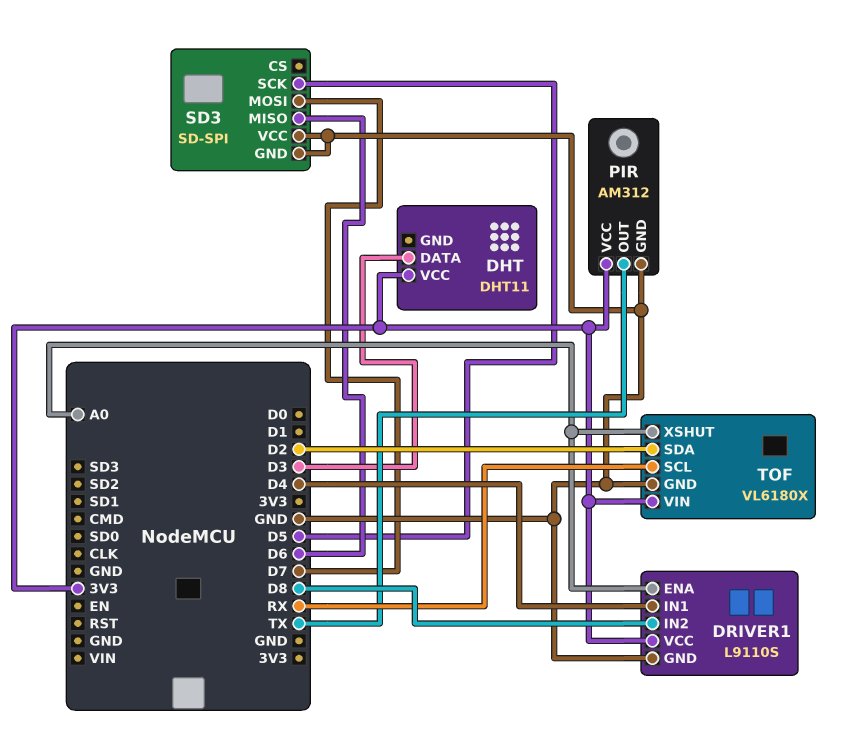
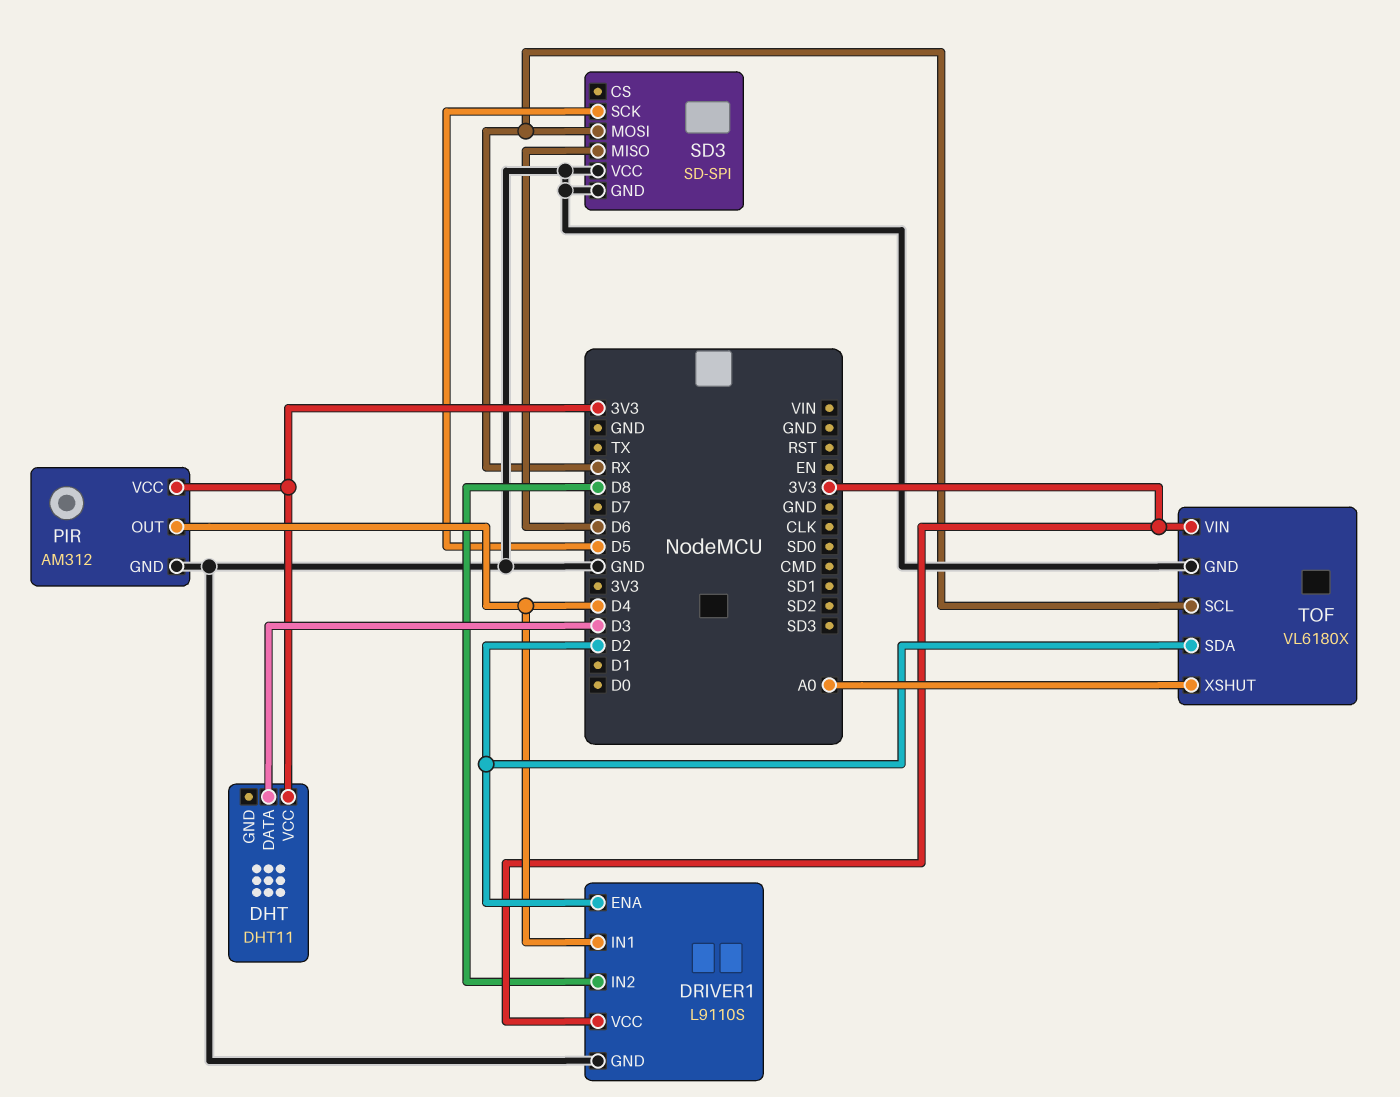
DRIVER1 pin ENA: A0 -> D2
PIR pin OUT: TX -> D4
SD3 pin MOSI: D7 -> RX

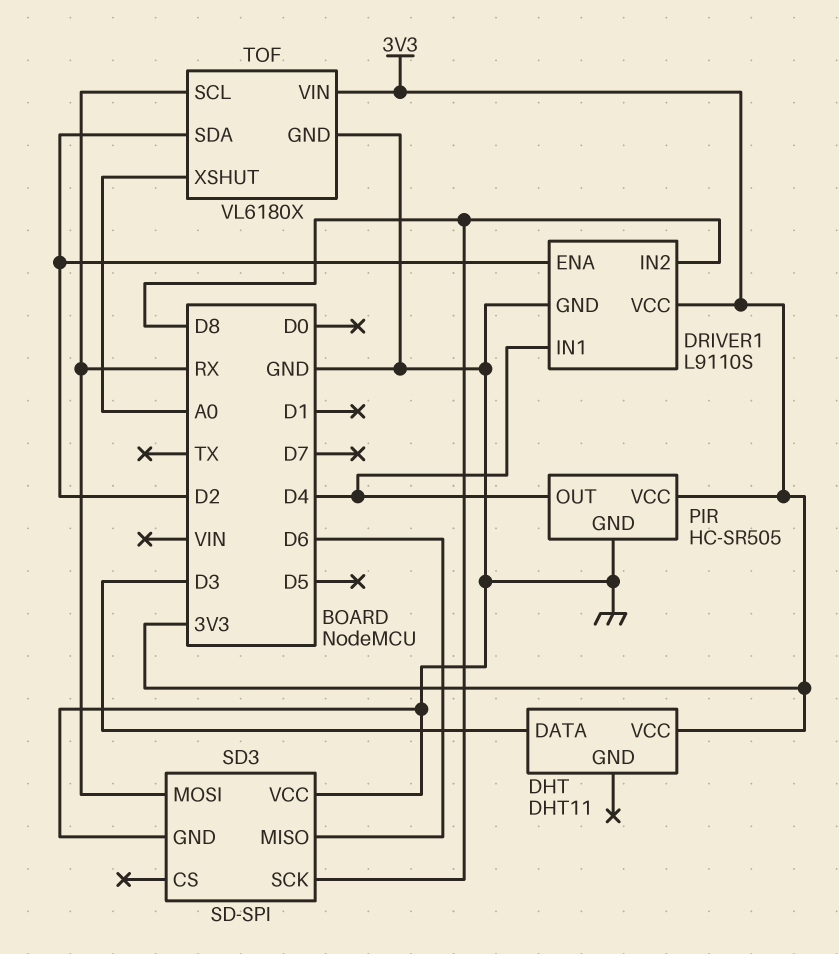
PIR: AM312 -> HC-SR505
SD3 pin SCK: D5 -> D8

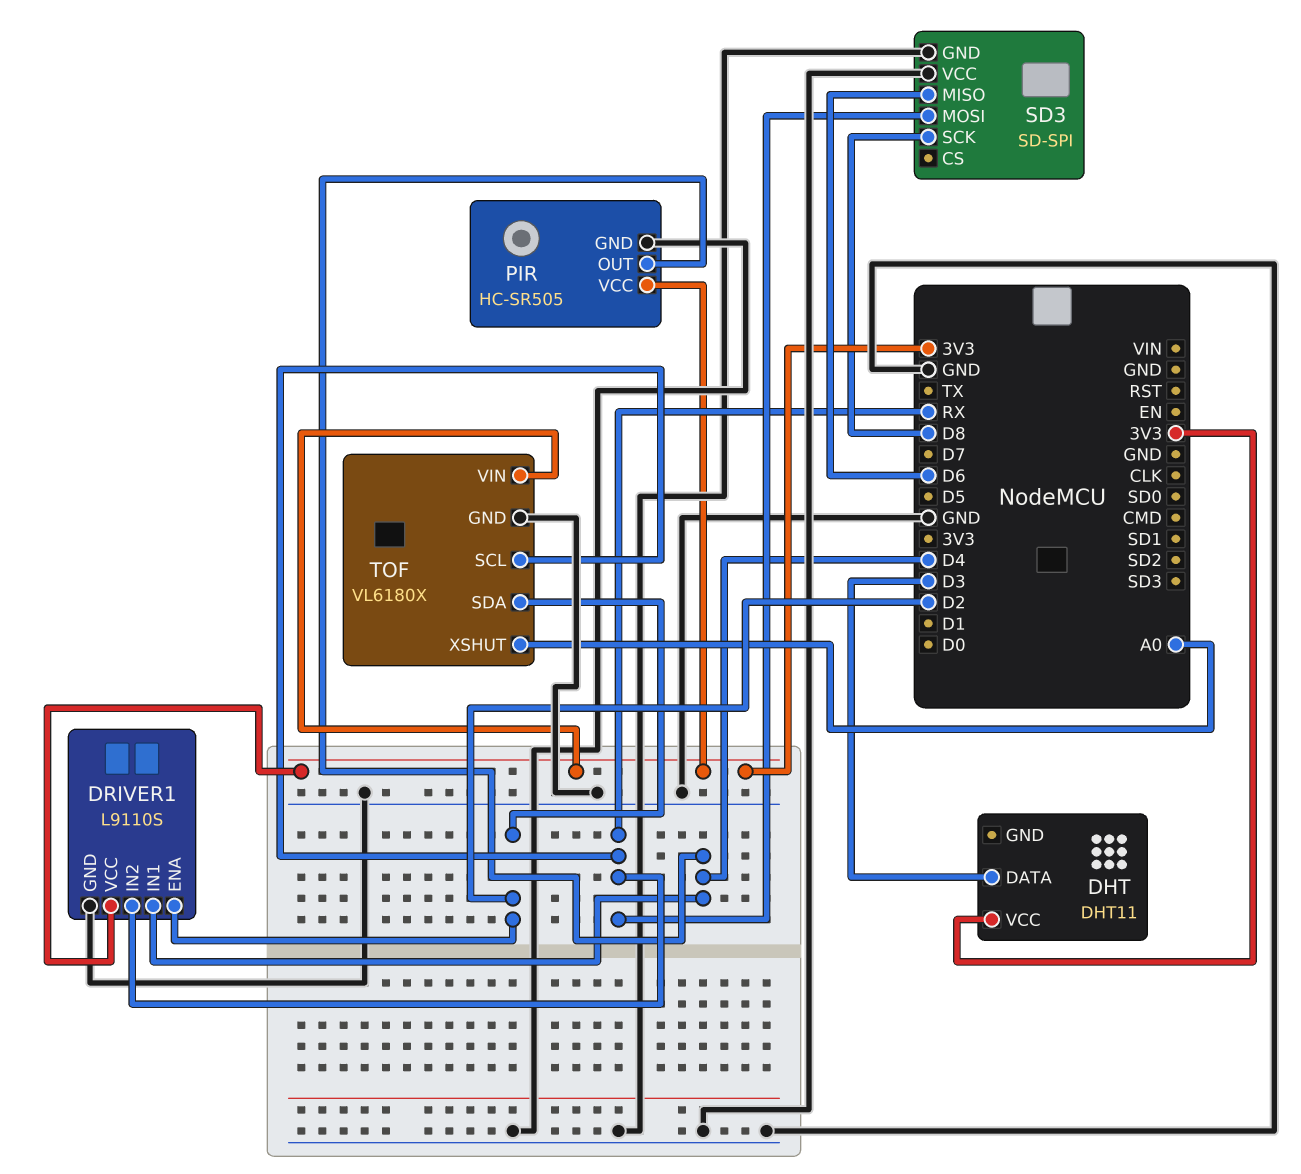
DRIVER1 pin IN2: D8 -> RX

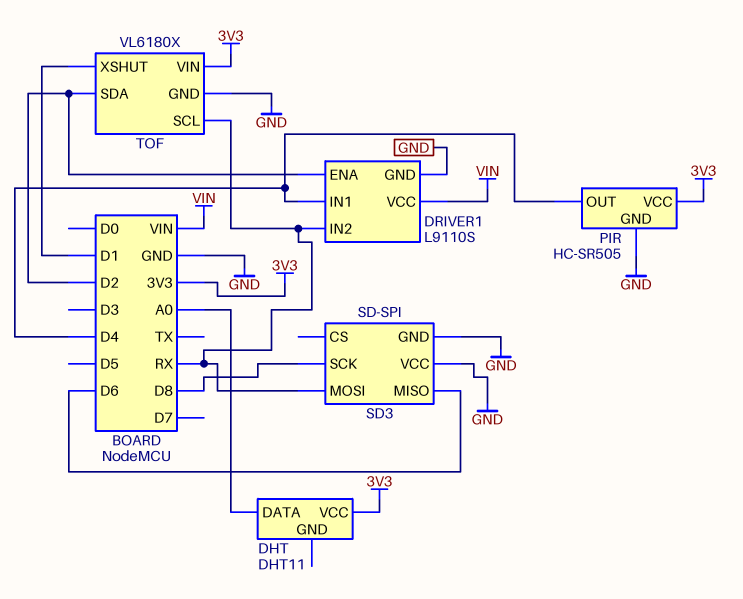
DHT pin DATA: D3 -> A0
DRIVER1 pin VCC: 3V3 -> VIN
TOF pin XSHUT: A0 -> D1

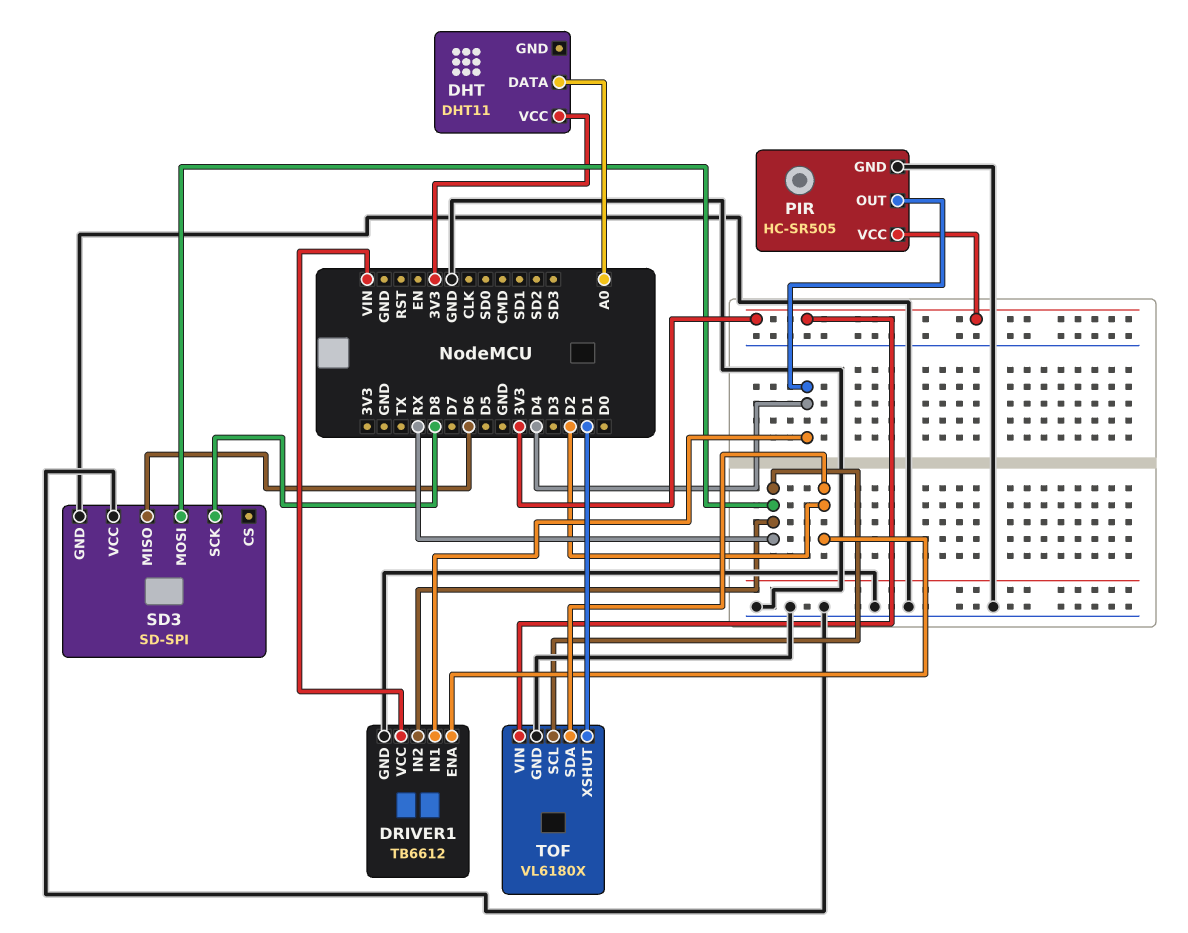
DRIVER1: L9110S -> TB6612

